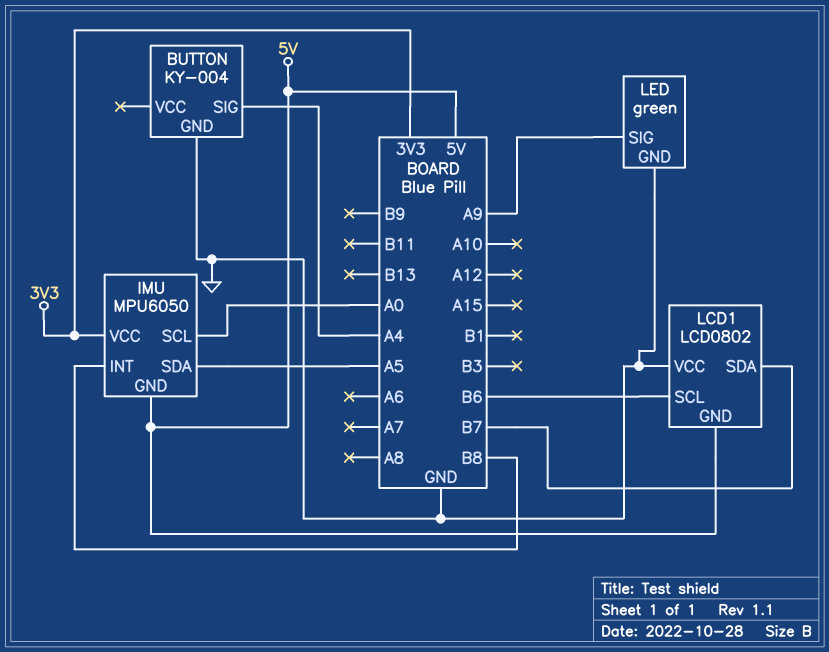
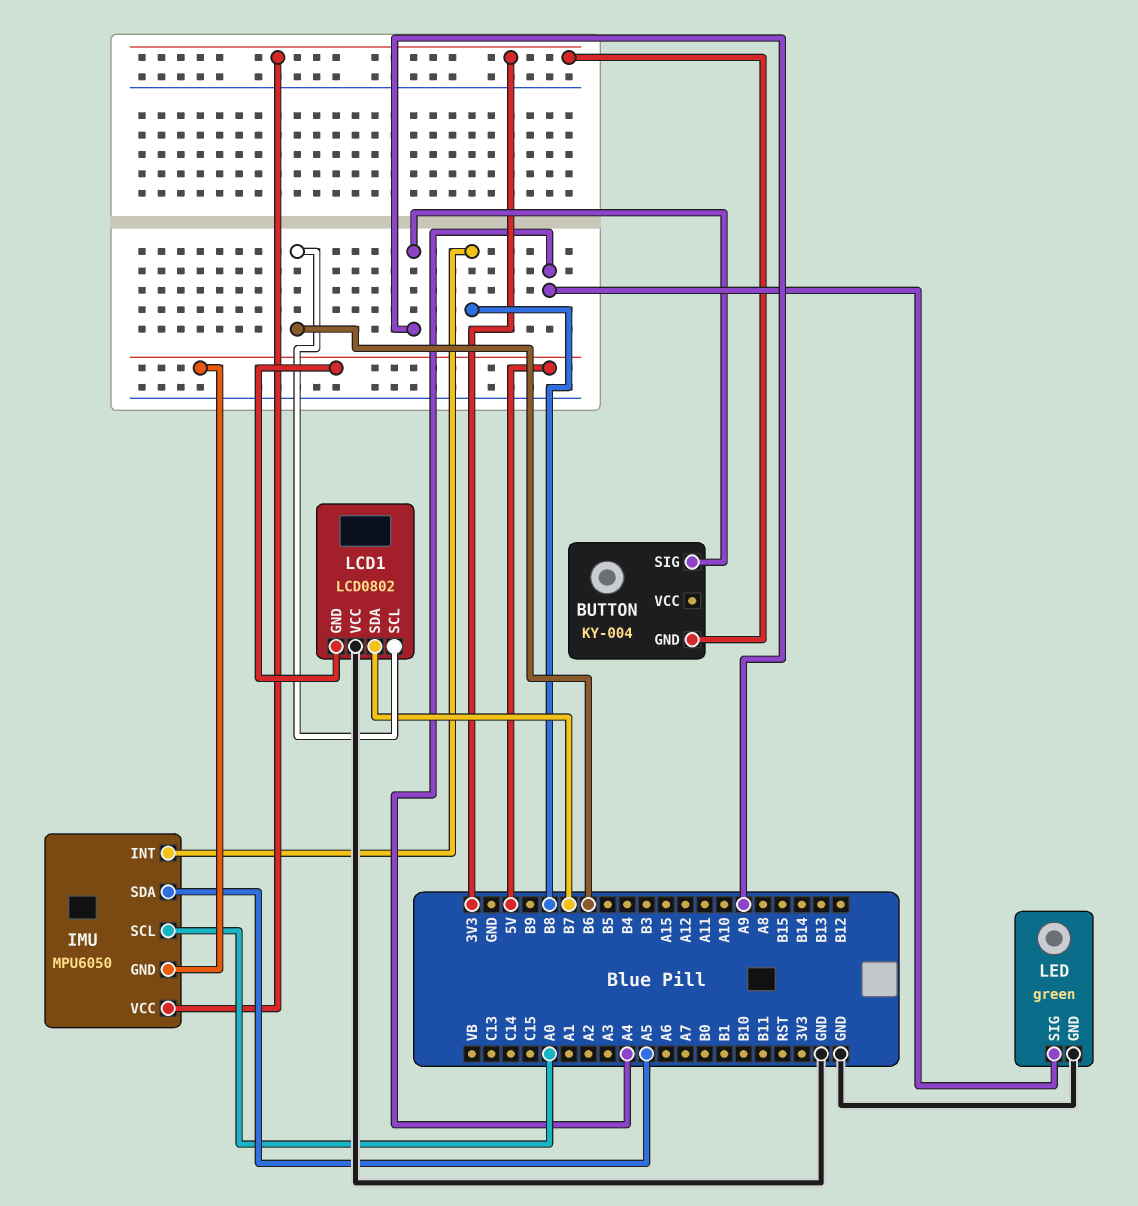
BUTTON pin GND: GND -> 3V3
BUTTON pin SIG: A4 -> A9
LED pin SIG: A9 -> A4

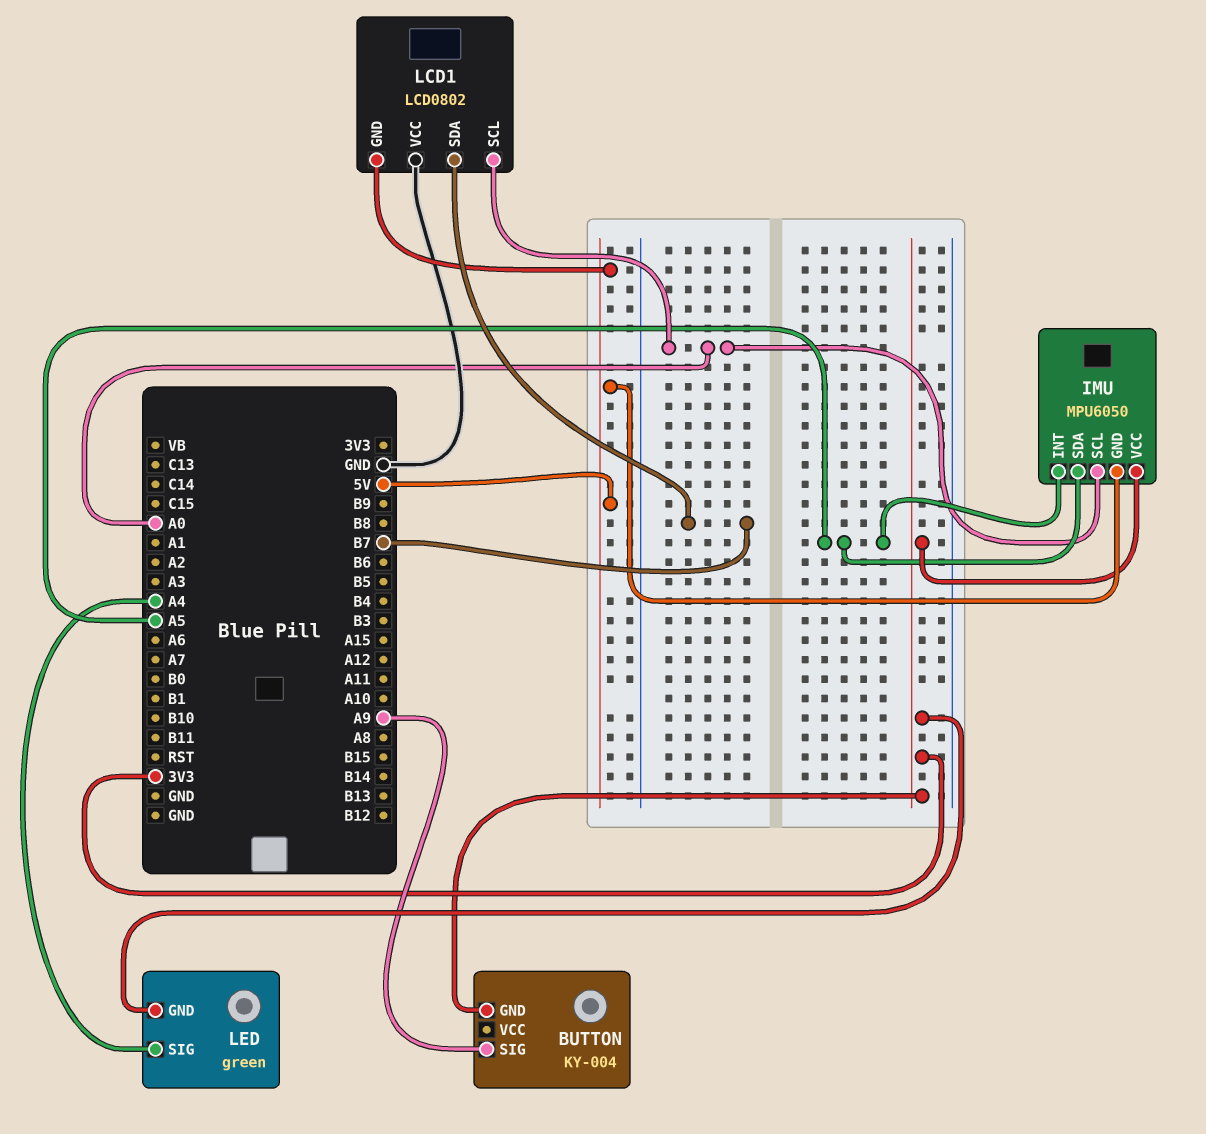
IMU pin INT: B8 -> A5
LCD1 pin SCL: B6 -> A0
LED pin GND: GND -> 3V3

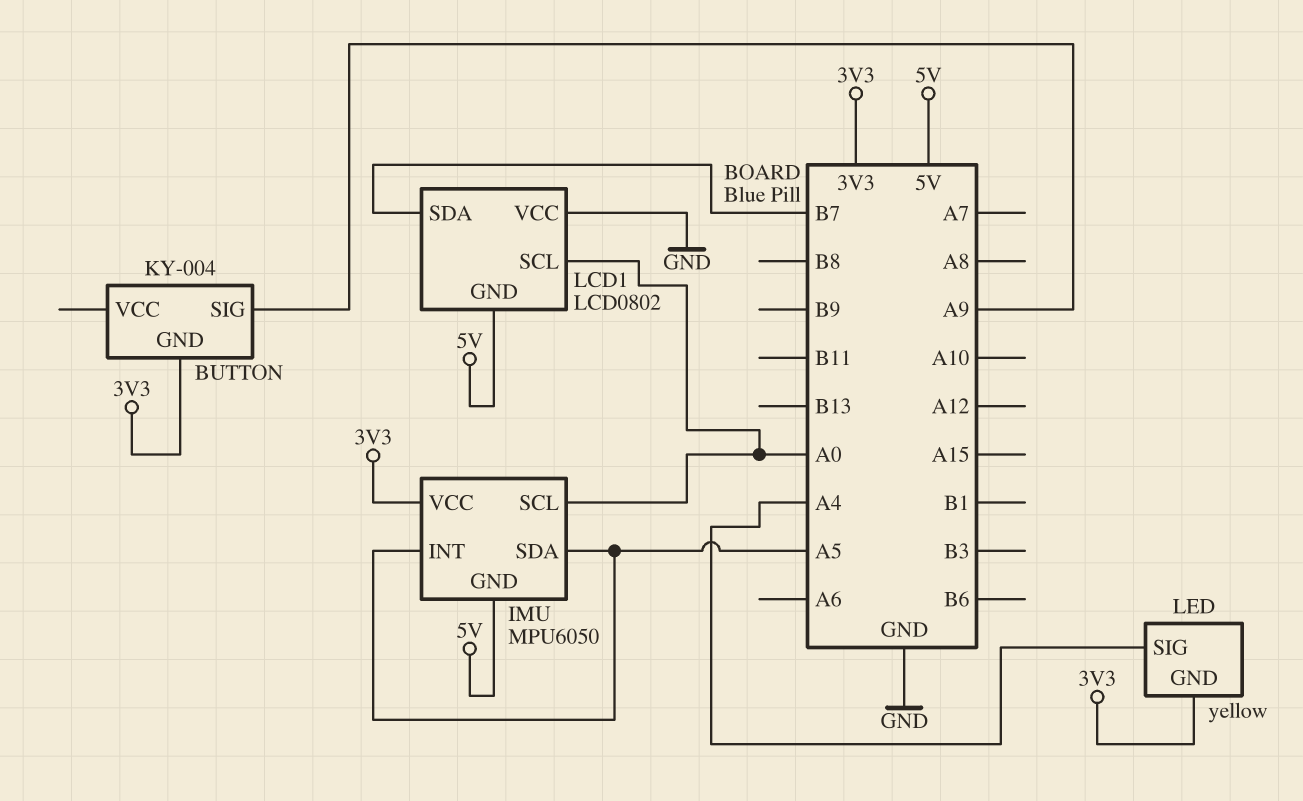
LED: green -> yellow

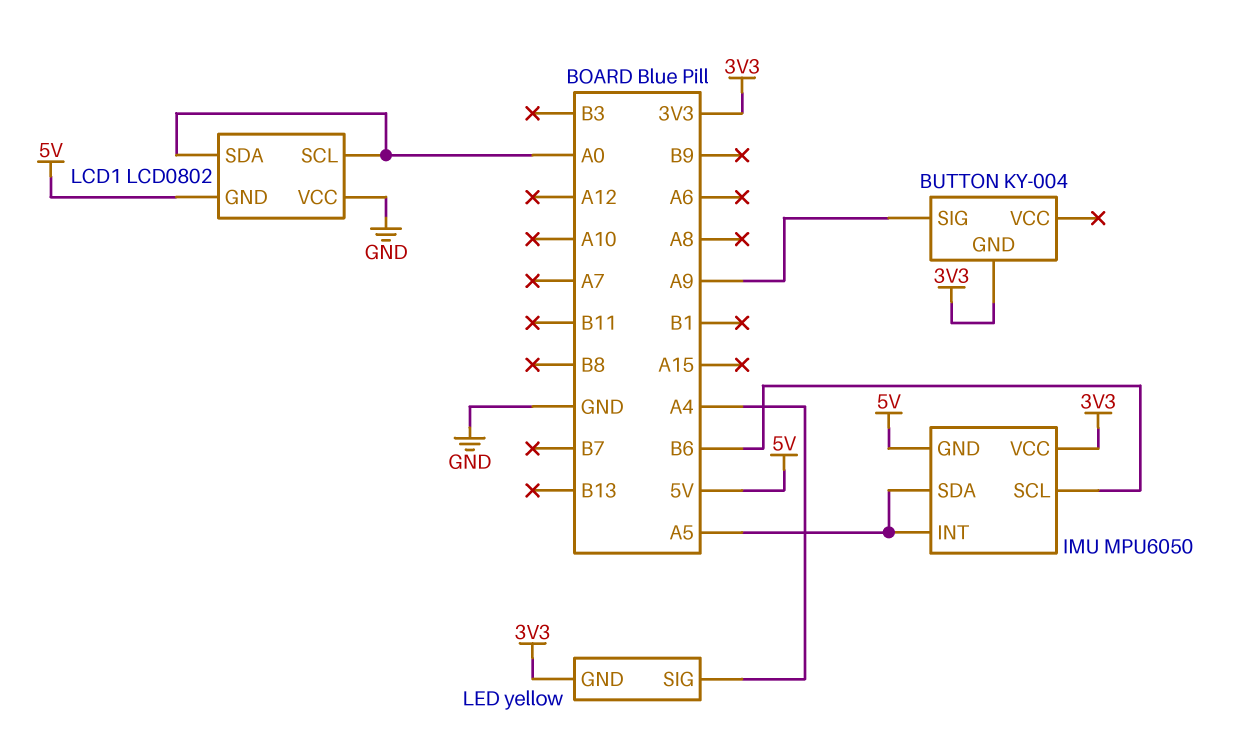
IMU pin SCL: A0 -> B6
LCD1 pin SDA: B7 -> A0

